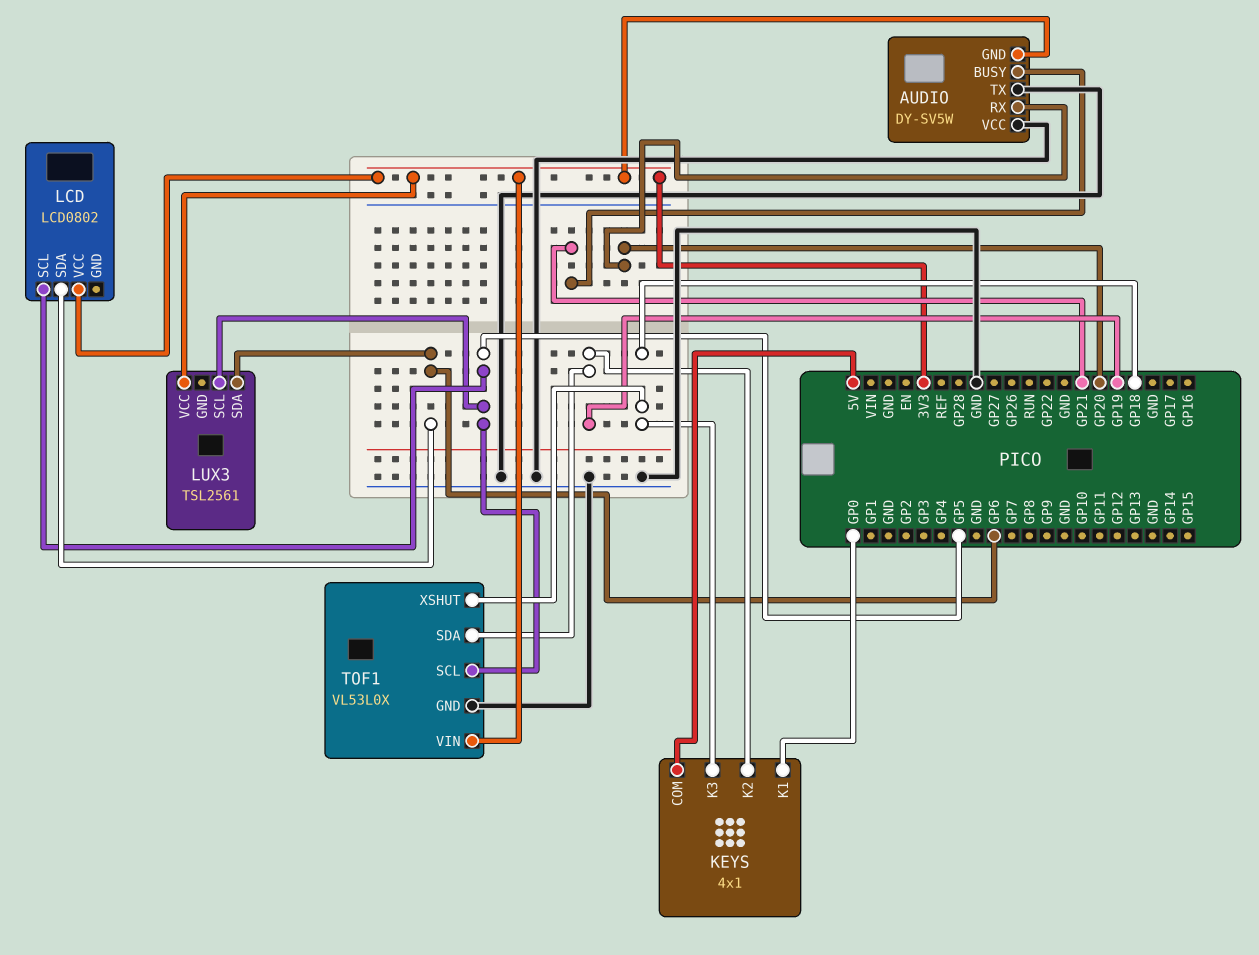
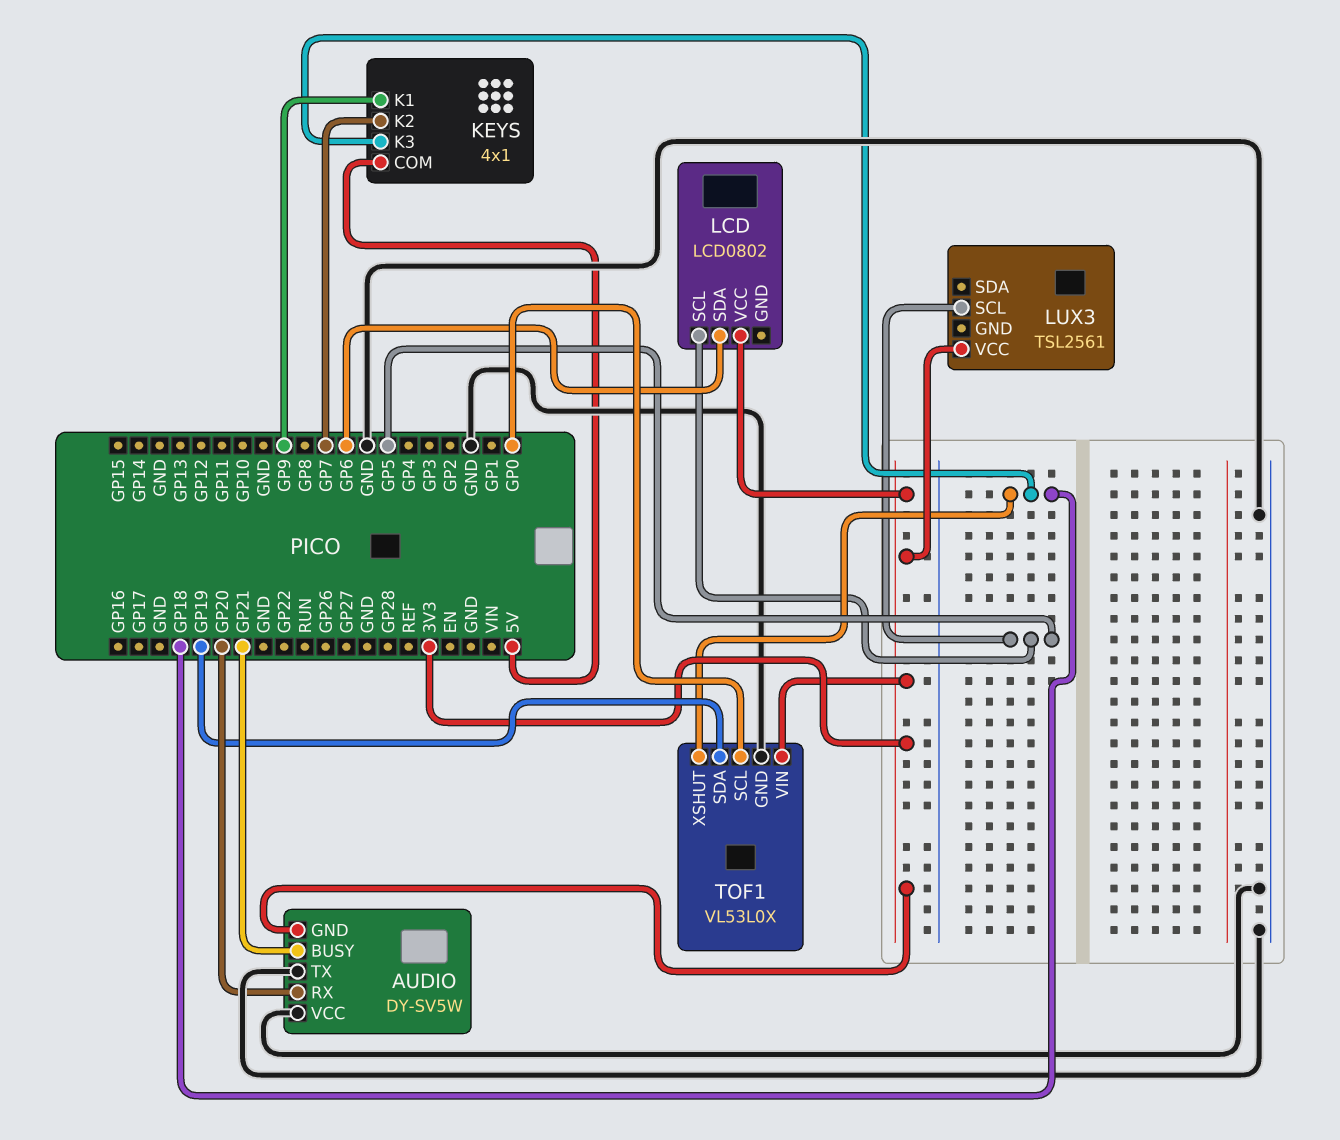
KEYS pin K1: GP0 -> GP9
KEYS pin K2: GP19 -> GP7
LUX3 pin SDA: GP6 -> none
TOF1 pin SCL: GP5 -> GP0

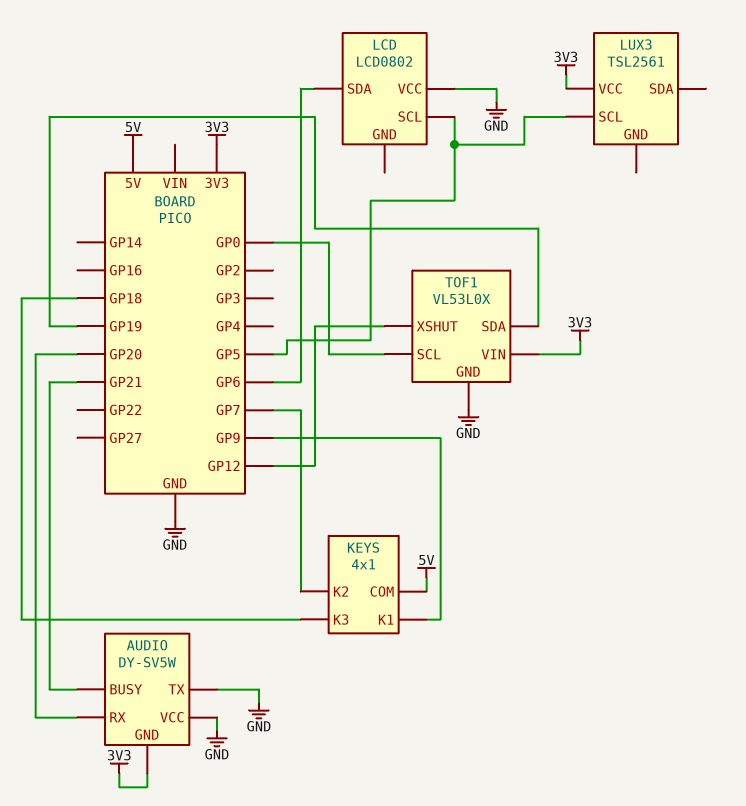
LCD pin VCC: 3V3 -> GND
TOF1 pin XSHUT: GP18 -> GP12

